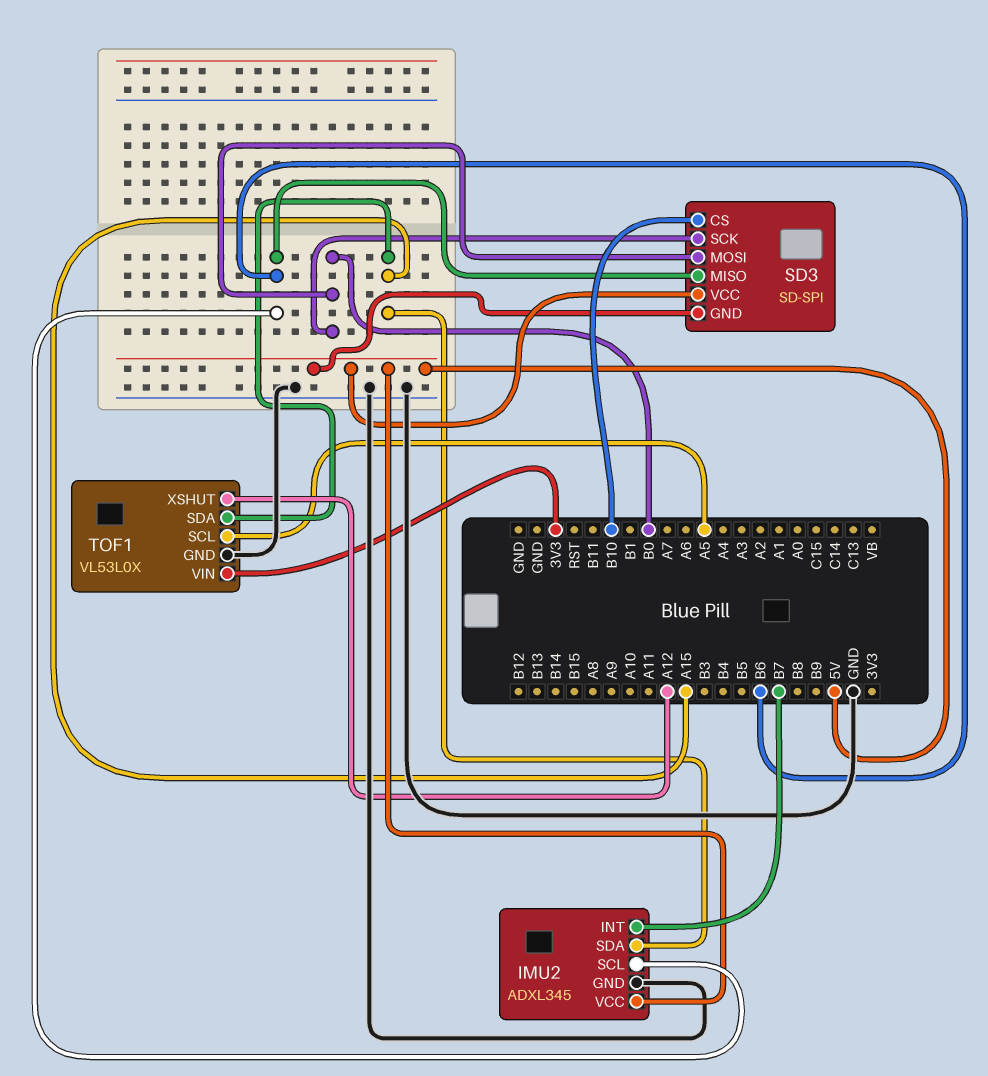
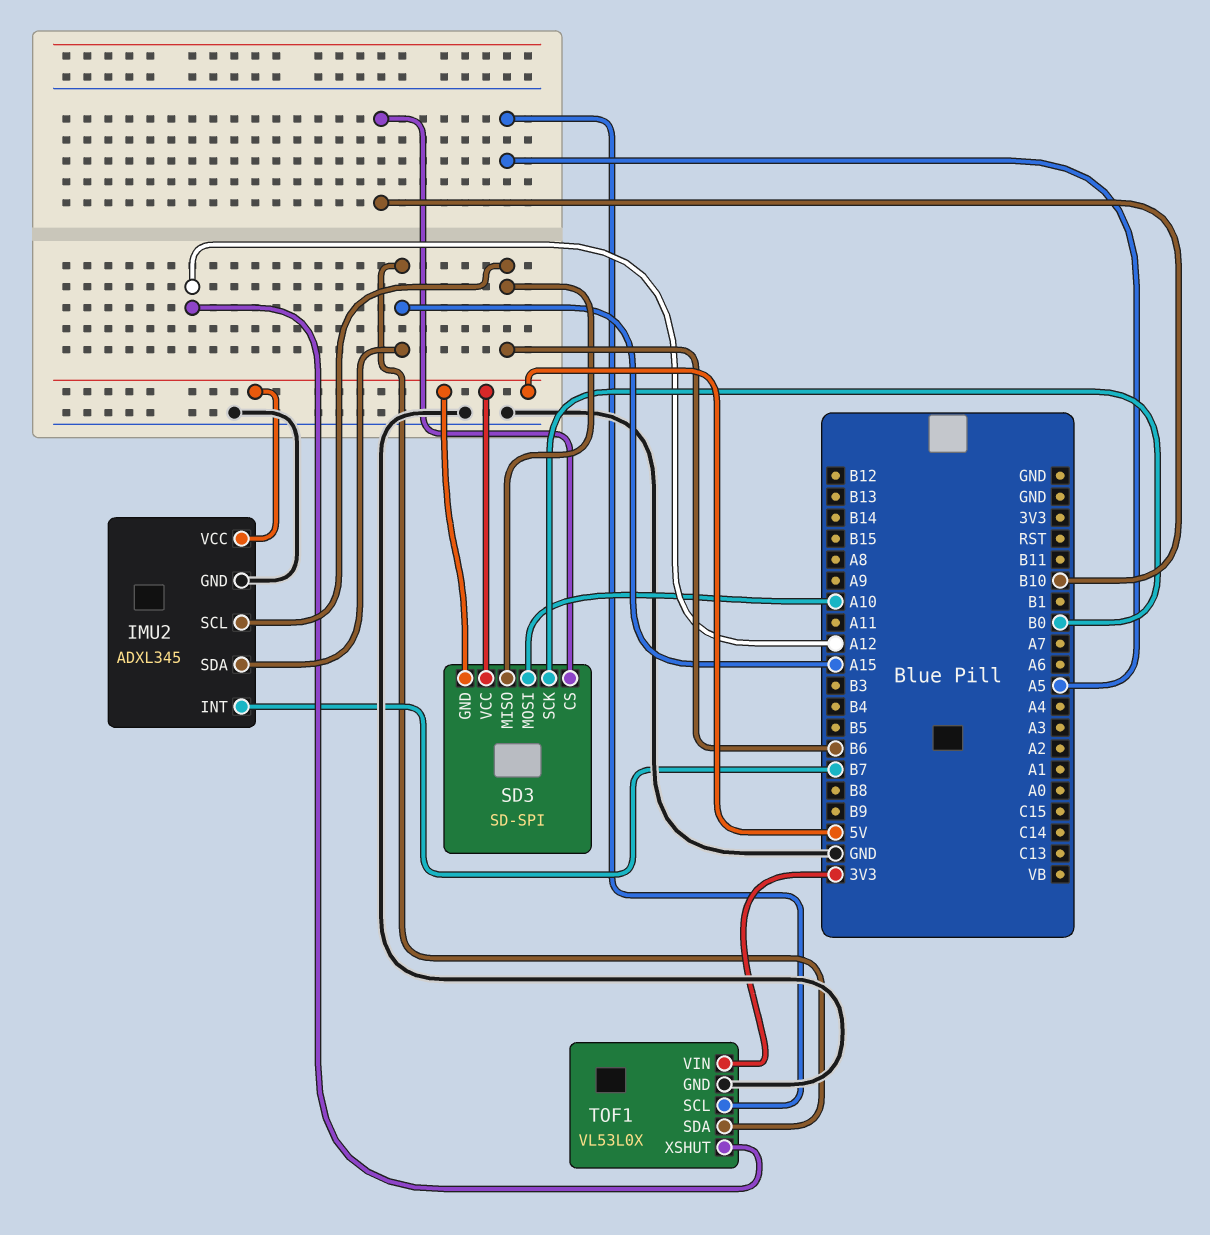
SD3 pin MOSI: B0 -> A10

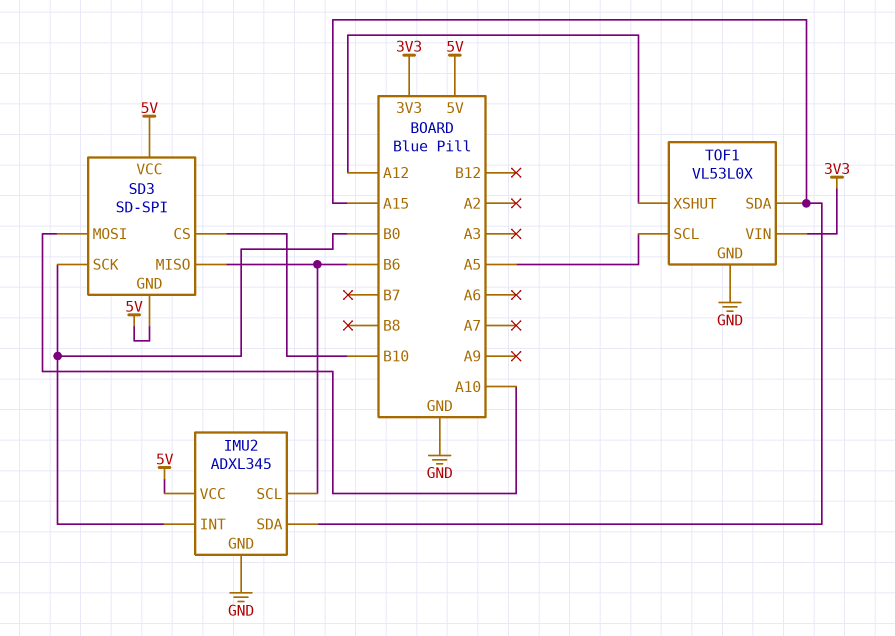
IMU2 pin INT: B7 -> B0

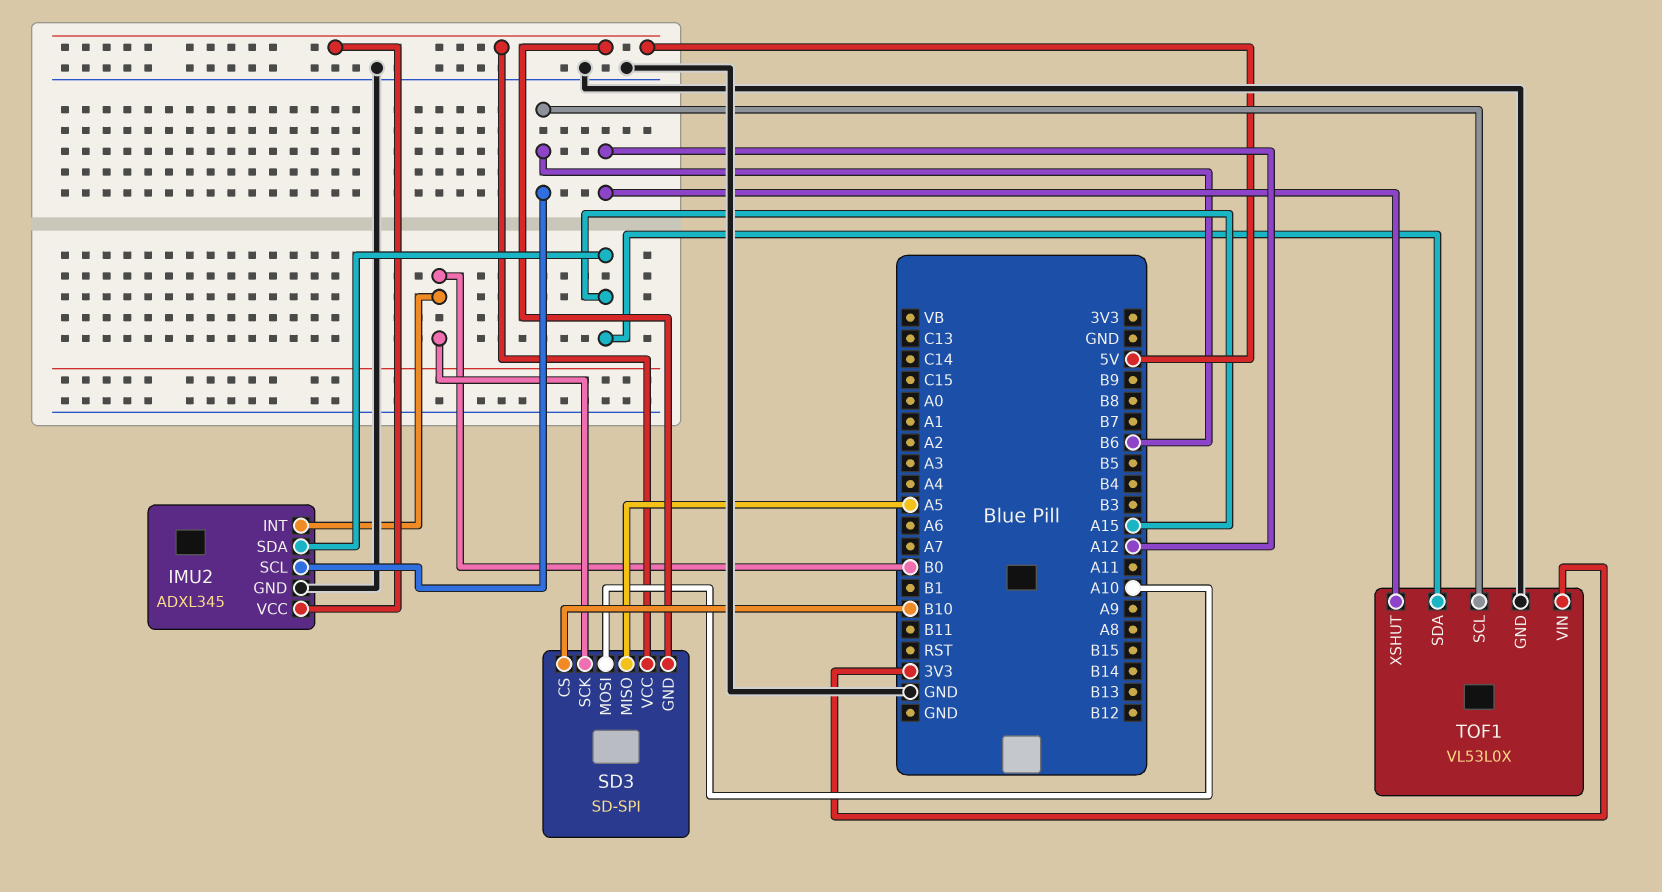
SD3 pin MISO: B6 -> A5
TOF1 pin SCL: A5 -> B6

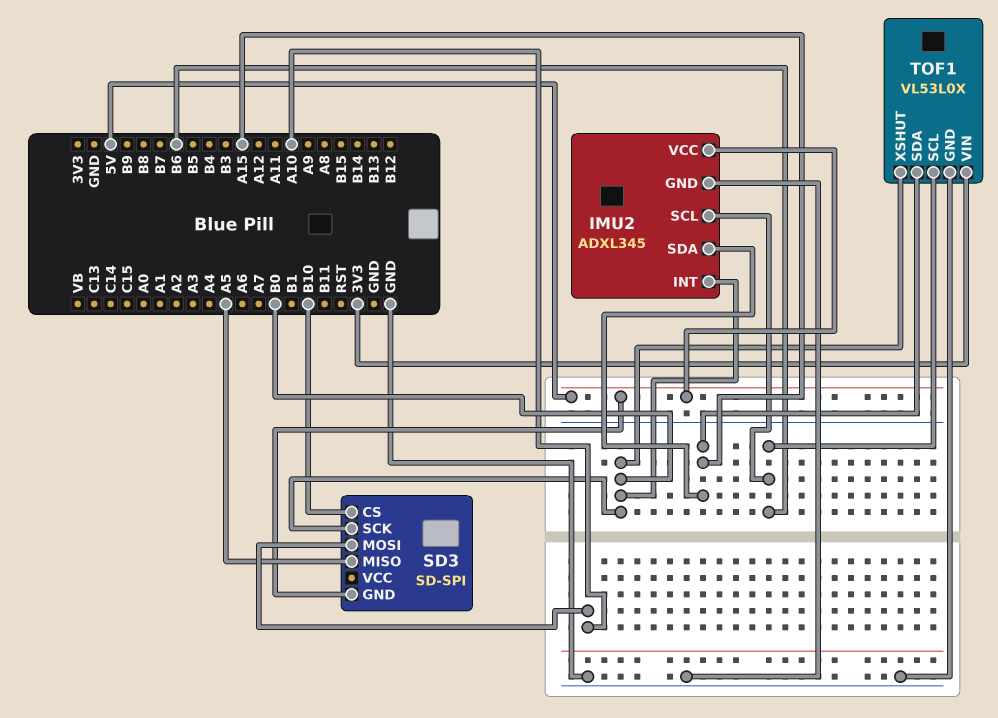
SD3 pin VCC: 5V -> none
TOF1 pin XSHUT: A12 -> B0

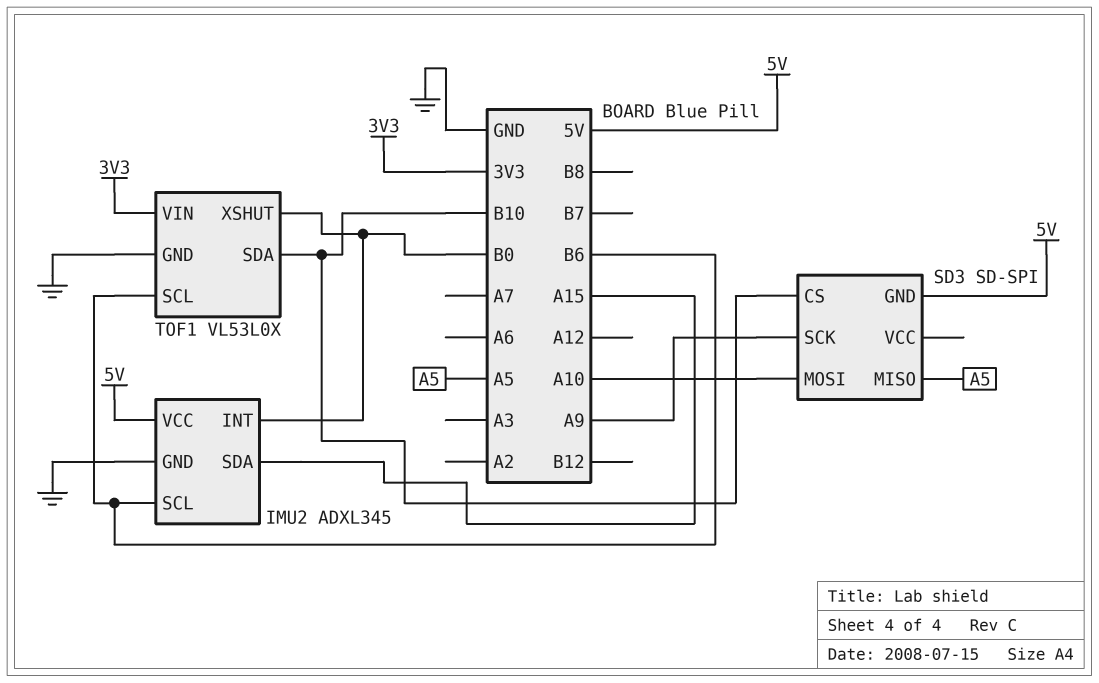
SD3 pin SCK: B0 -> A9
TOF1 pin SDA: A15 -> B10

